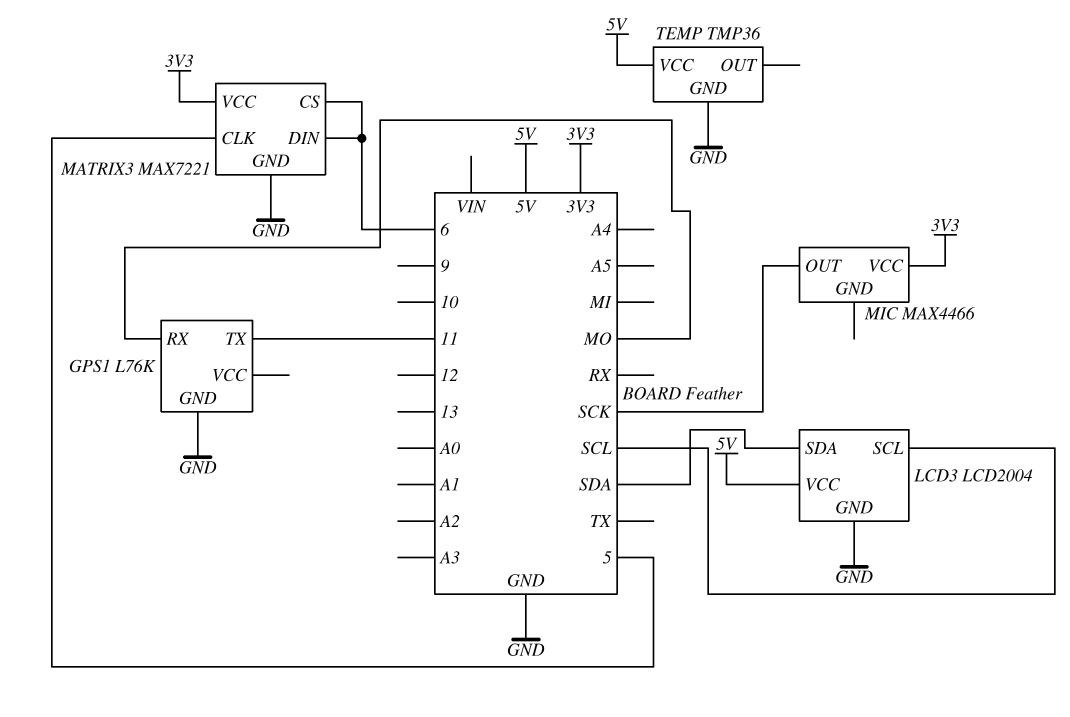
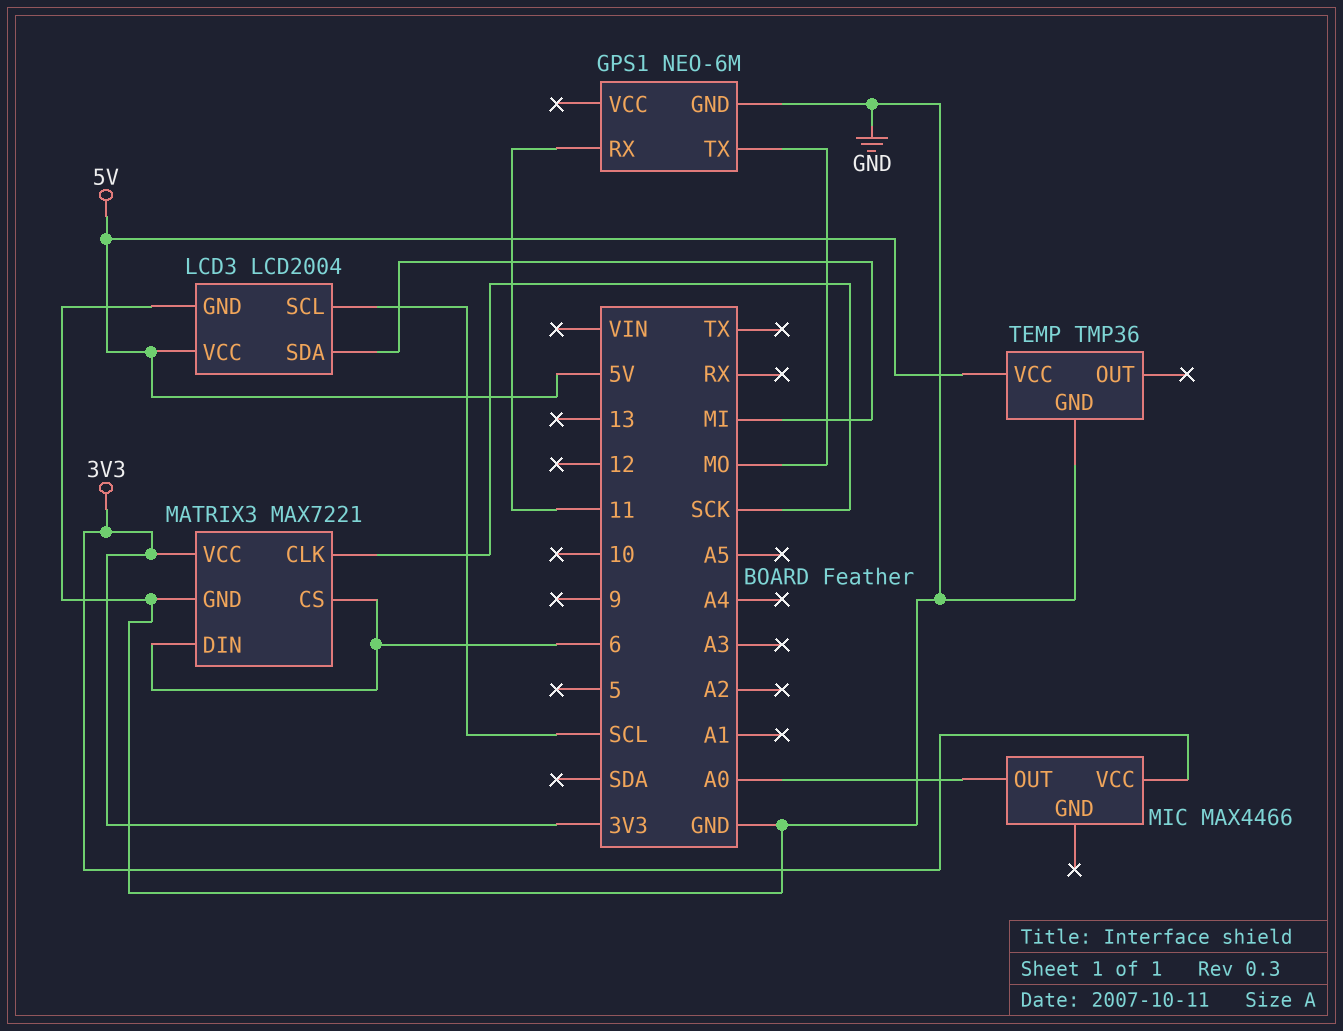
GPS1: L76K -> NEO-6M
GPS1 pin RX: MO -> 11
GPS1 pin TX: 11 -> MO
LCD3 pin SDA: SDA -> MI
MATRIX3 pin CLK: 5 -> SCK
MIC pin OUT: SCK -> A0

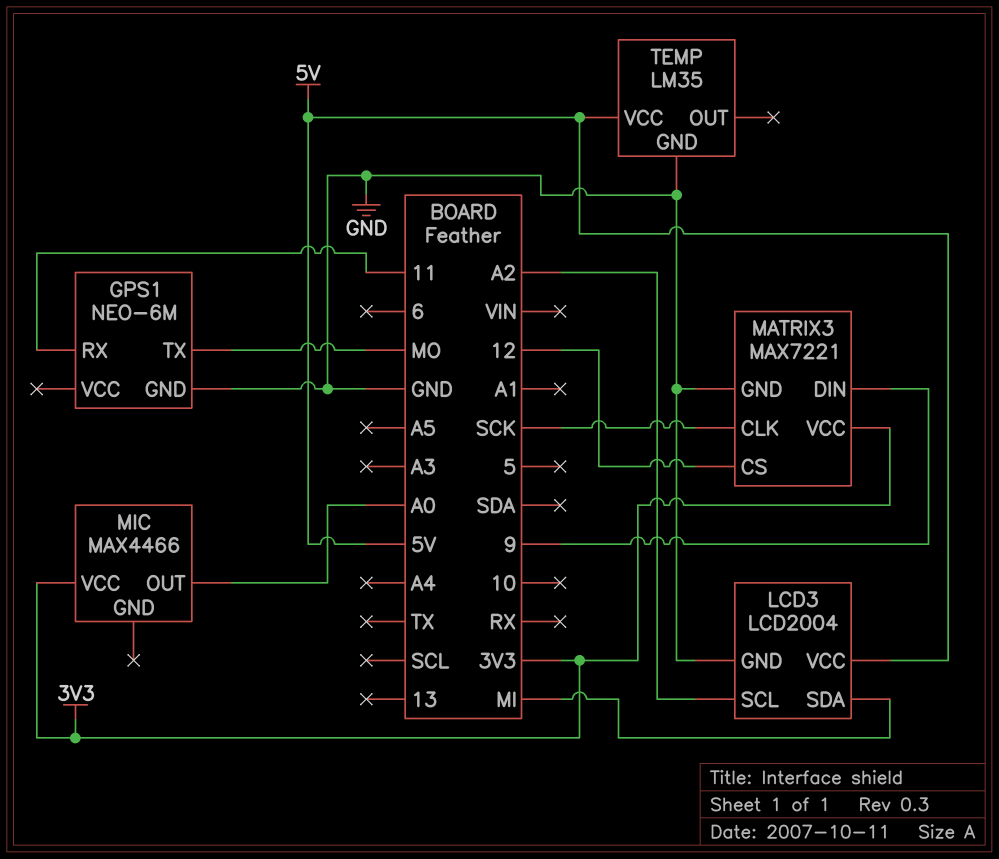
LCD3 pin SCL: SCL -> A2
MATRIX3 pin CS: 6 -> 12
MATRIX3 pin DIN: 6 -> 9
TEMP: TMP36 -> LM35

